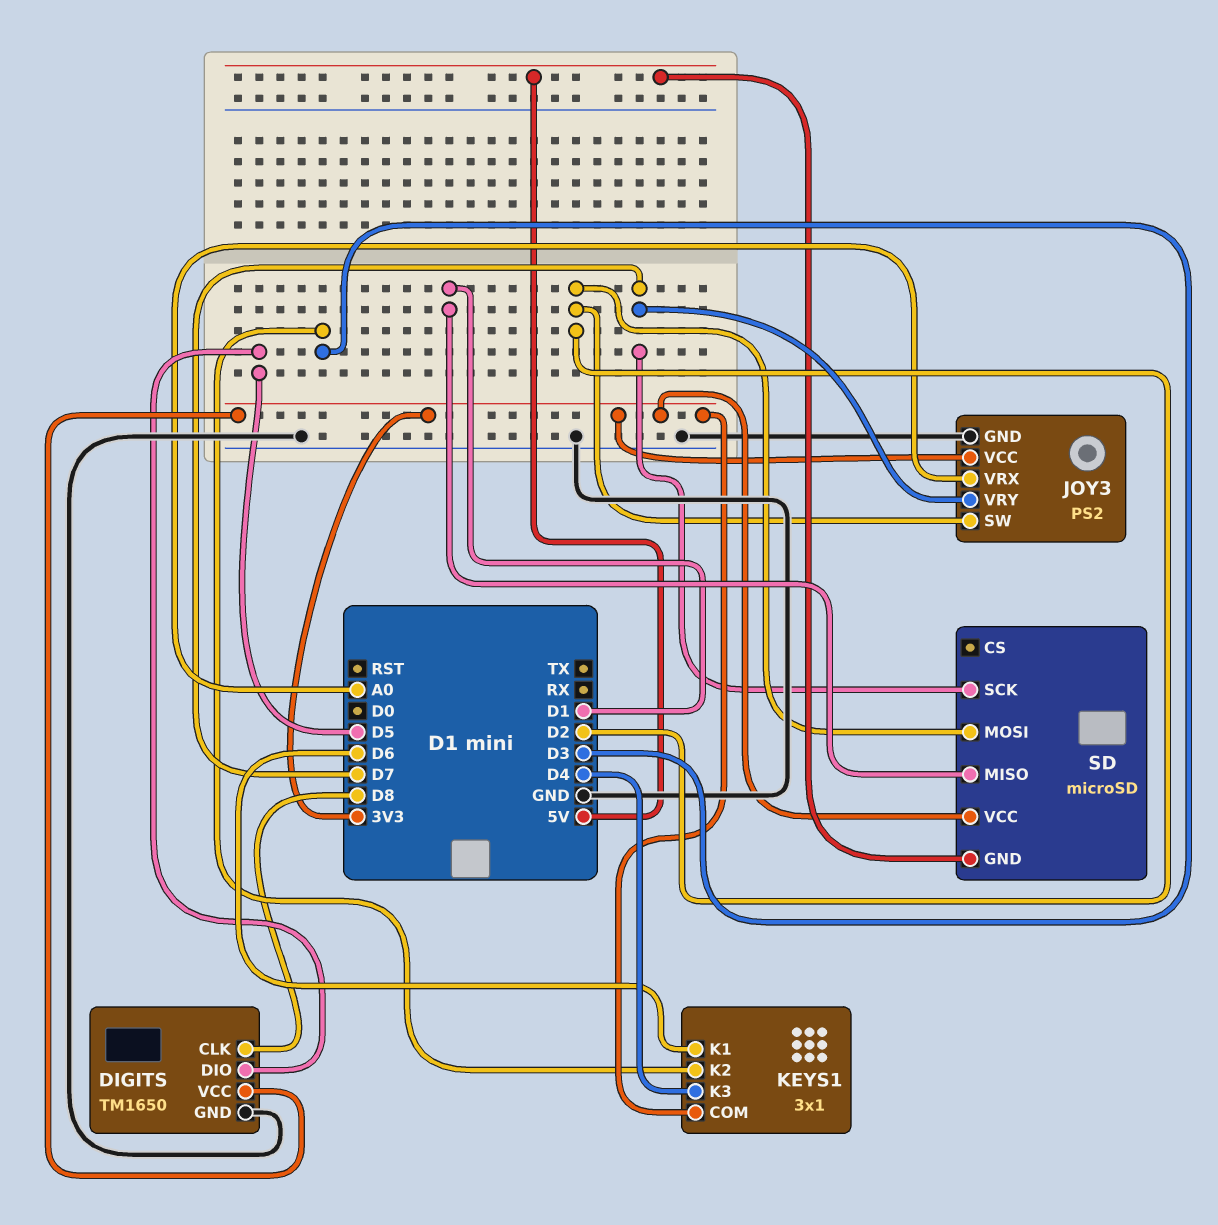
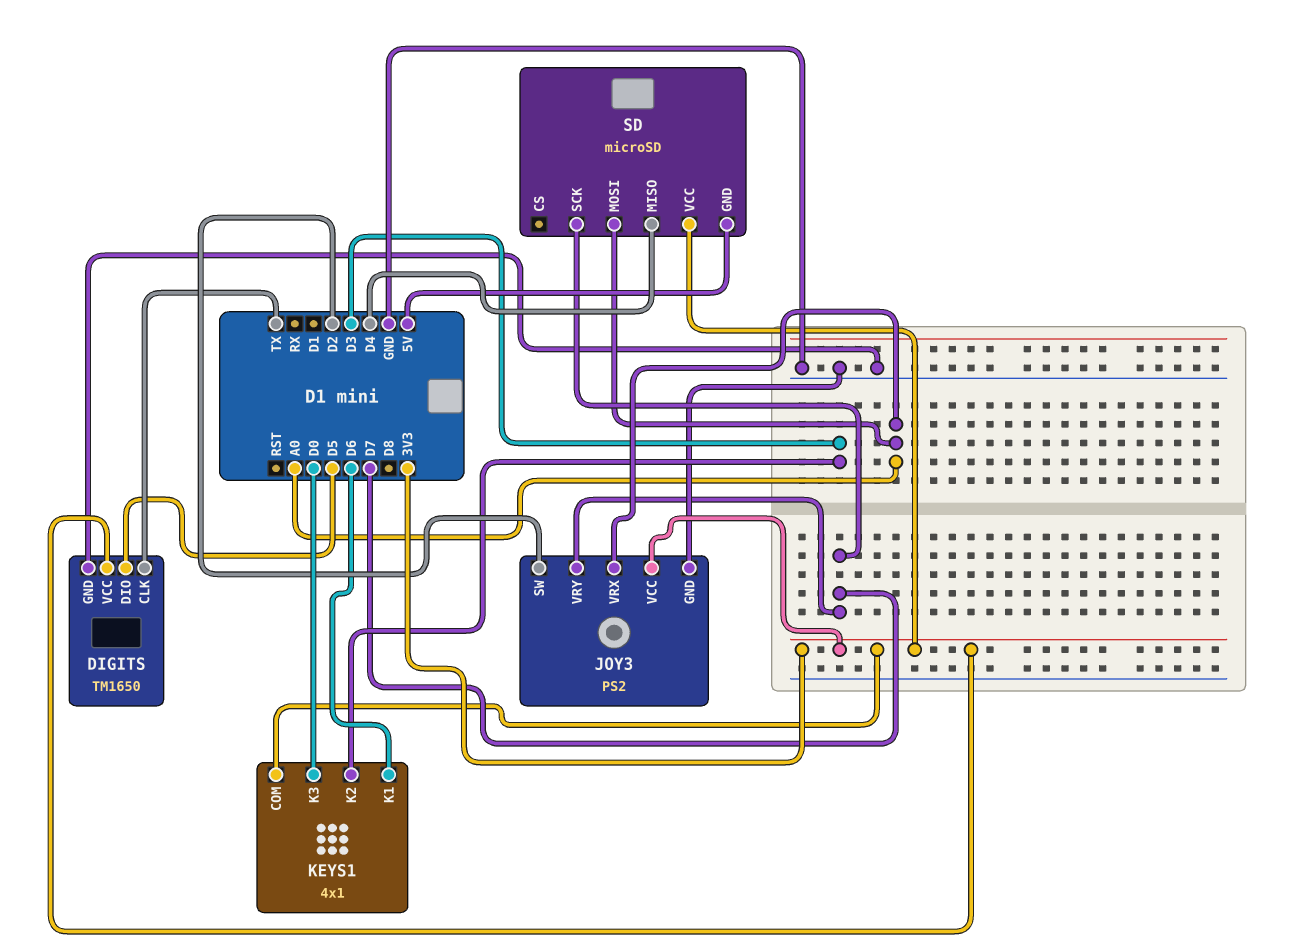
DIGITS pin CLK: D8 -> TX
KEYS1: 3x1 -> 4x1
KEYS1 pin K3: D4 -> D0
SD pin MISO: D1 -> D4
SD pin MOSI: D2 -> A0

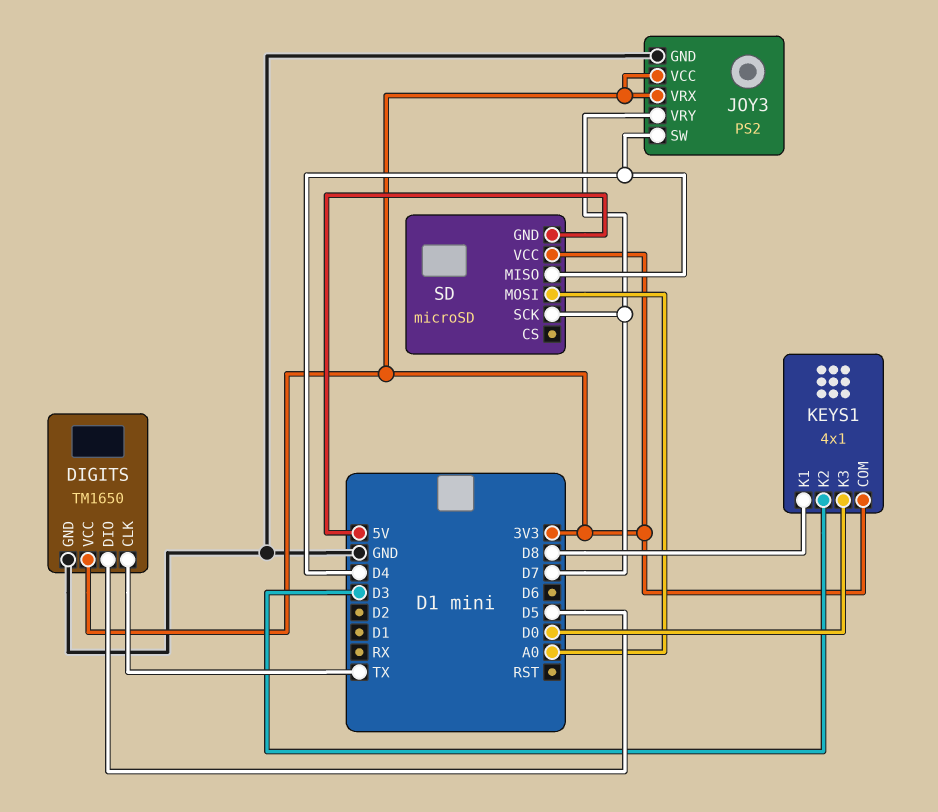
JOY3 pin SW: D2 -> D4
JOY3 pin VRX: A0 -> 3V3
KEYS1 pin K1: D6 -> D8

